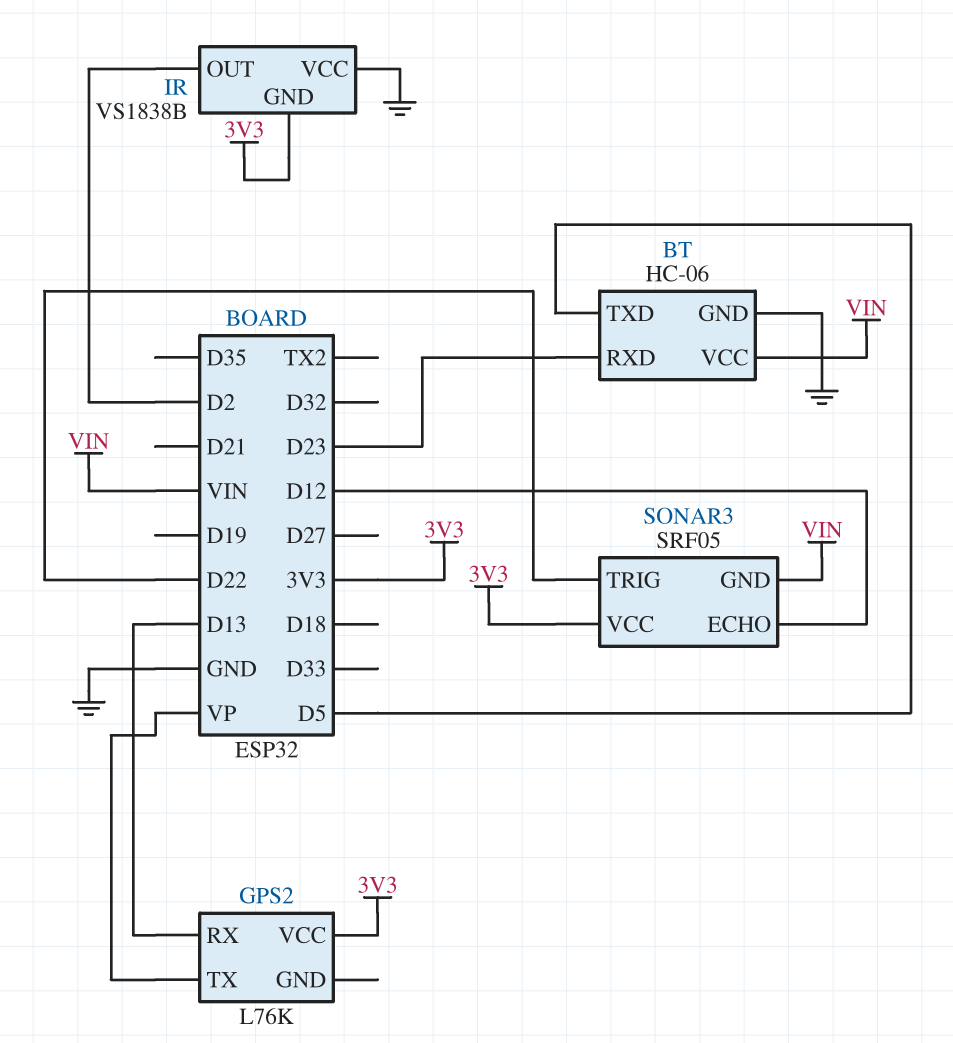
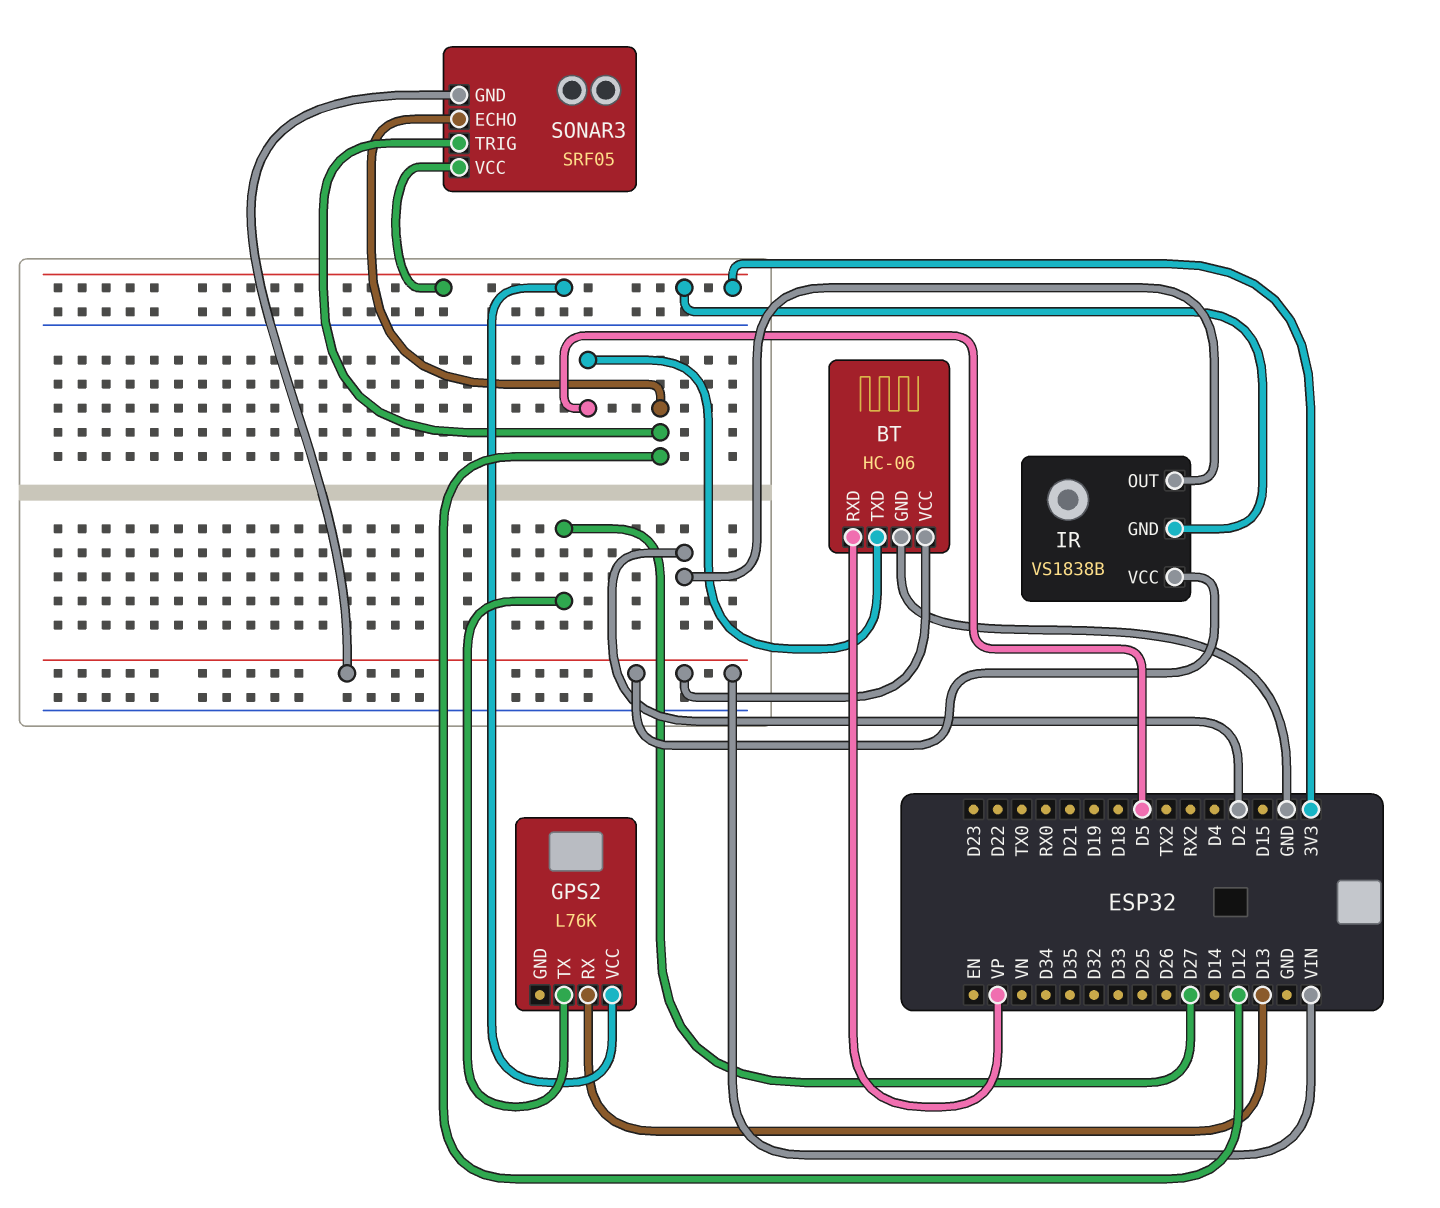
BT pin RXD: D23 -> VP
GPS2 pin TX: VP -> D27
IR pin VCC: GND -> VIN
SONAR3 pin TRIG: D22 -> D12

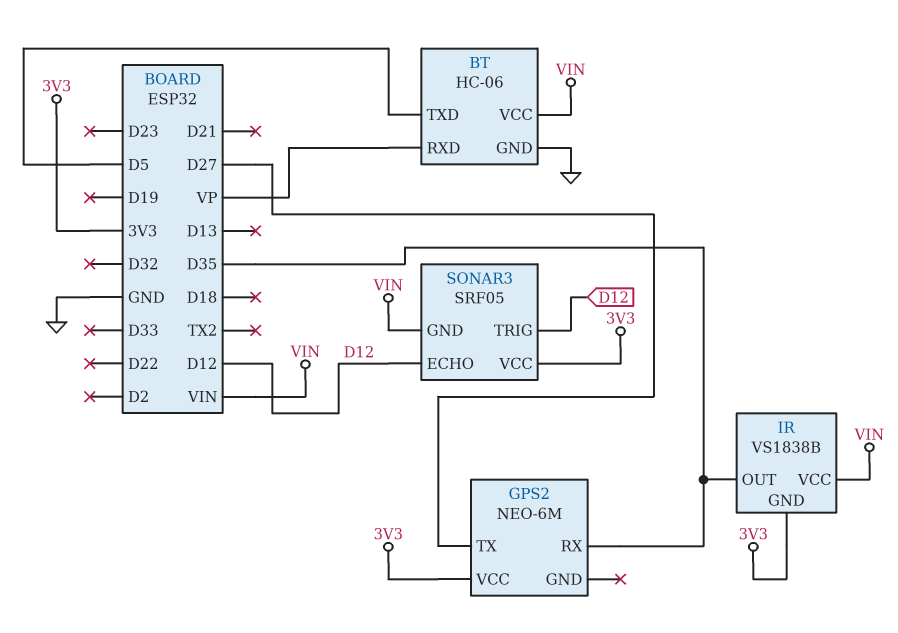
GPS2: L76K -> NEO-6M
GPS2 pin RX: D13 -> D35
IR pin OUT: D2 -> D35

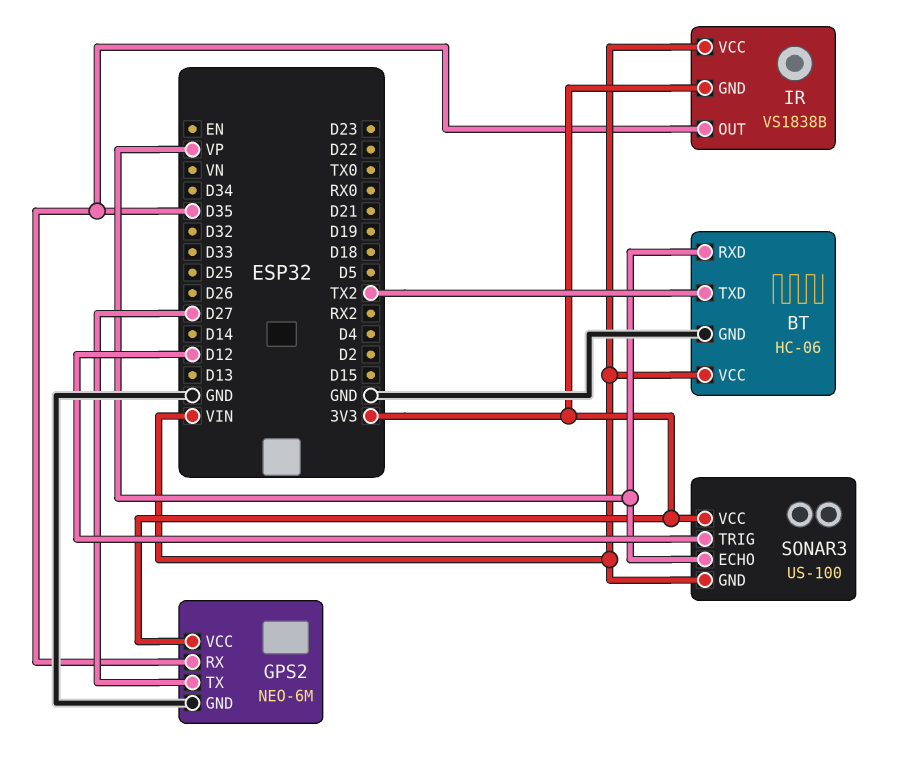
BT pin TXD: D5 -> TX2
GPS2 pin GND: none -> GND
SONAR3: SRF05 -> US-100
SONAR3 pin ECHO: D12 -> VP

